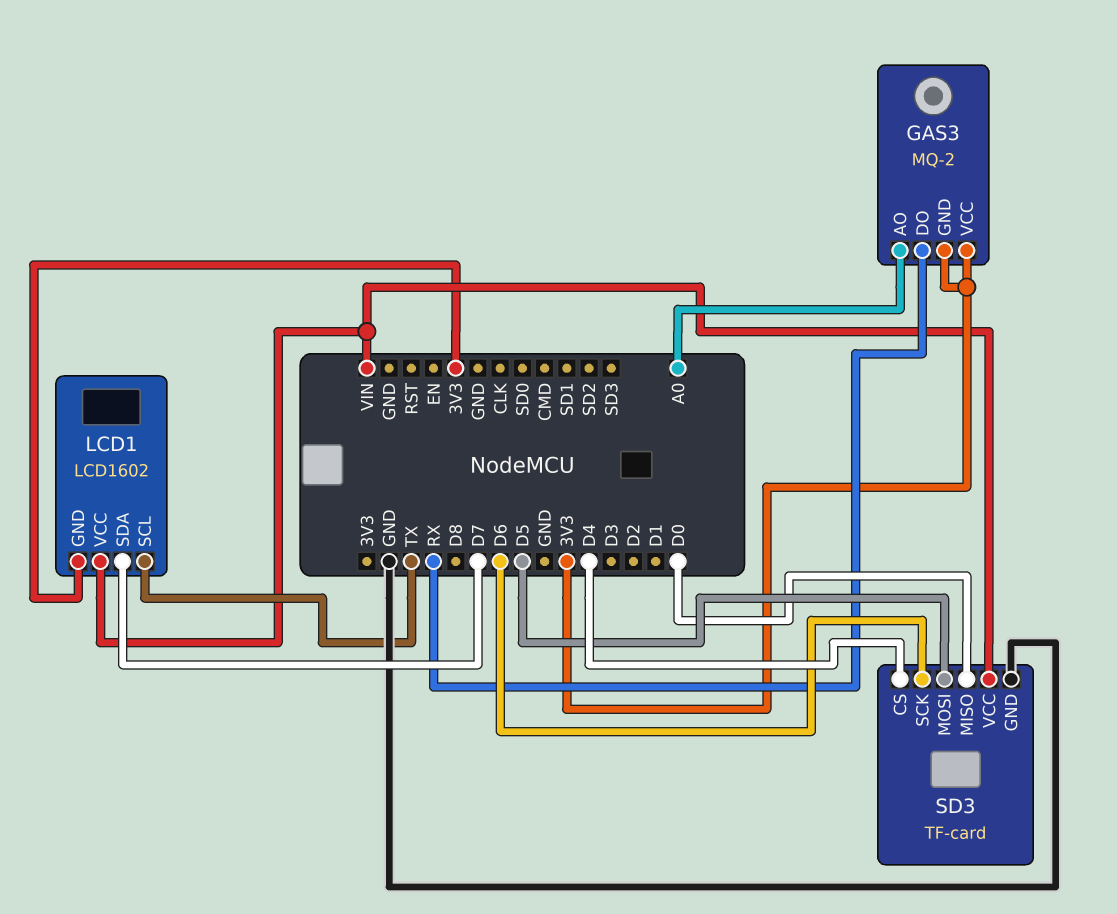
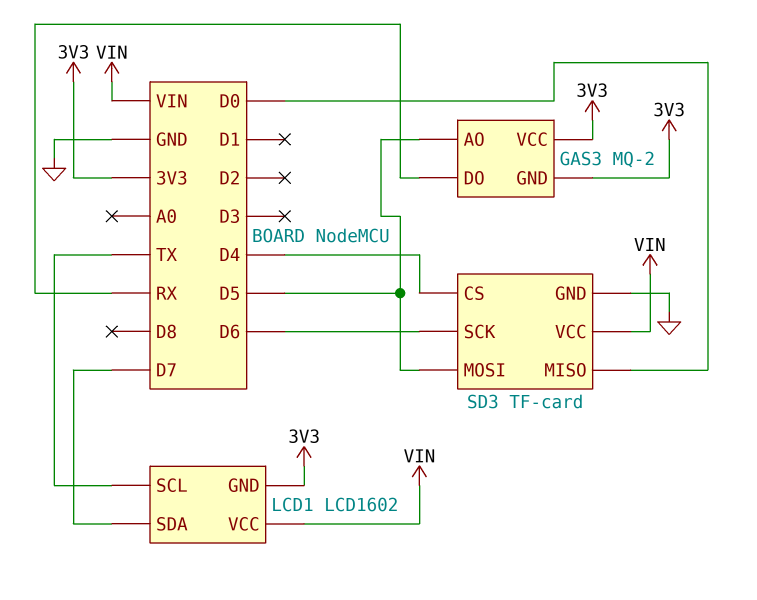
GAS3 pin AO: A0 -> D5

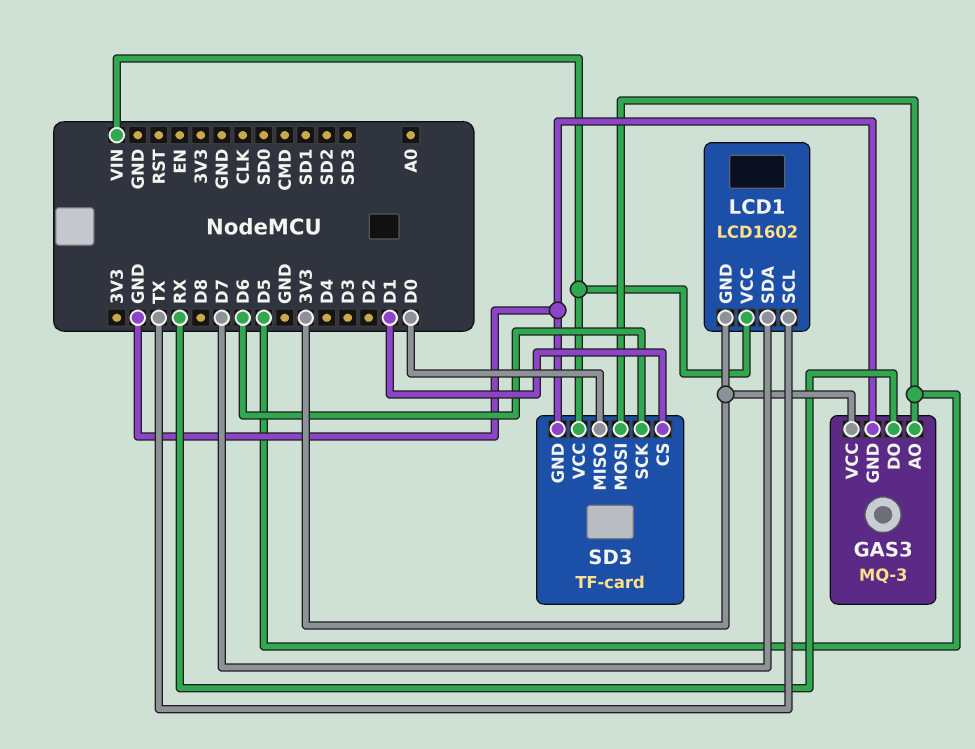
GAS3: MQ-2 -> MQ-3
GAS3 pin GND: 3V3 -> GND
SD3 pin CS: D4 -> D1

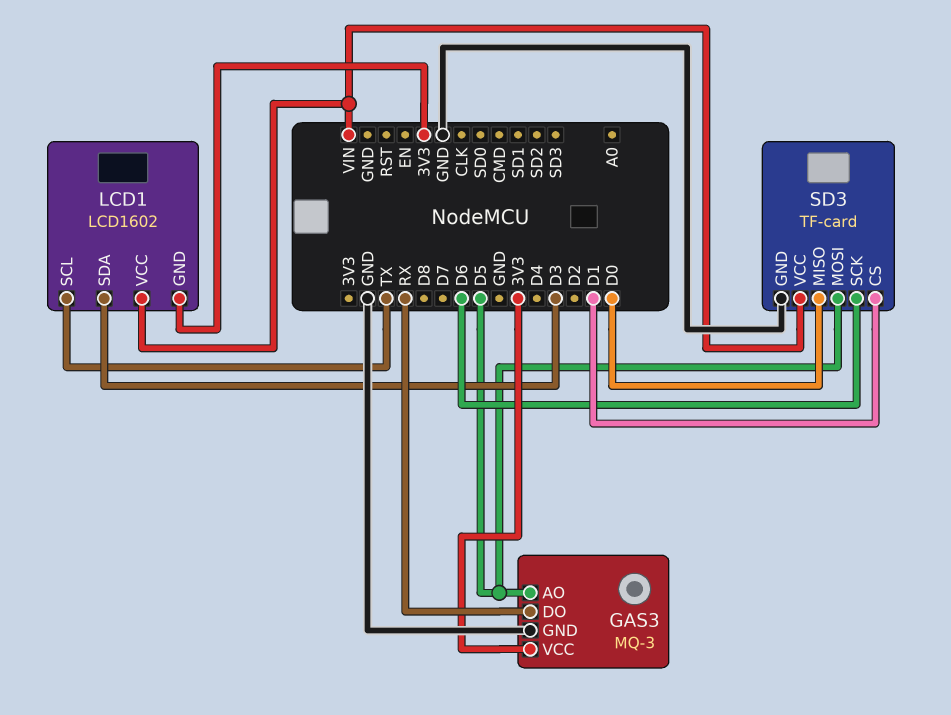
LCD1 pin SDA: D7 -> D3

